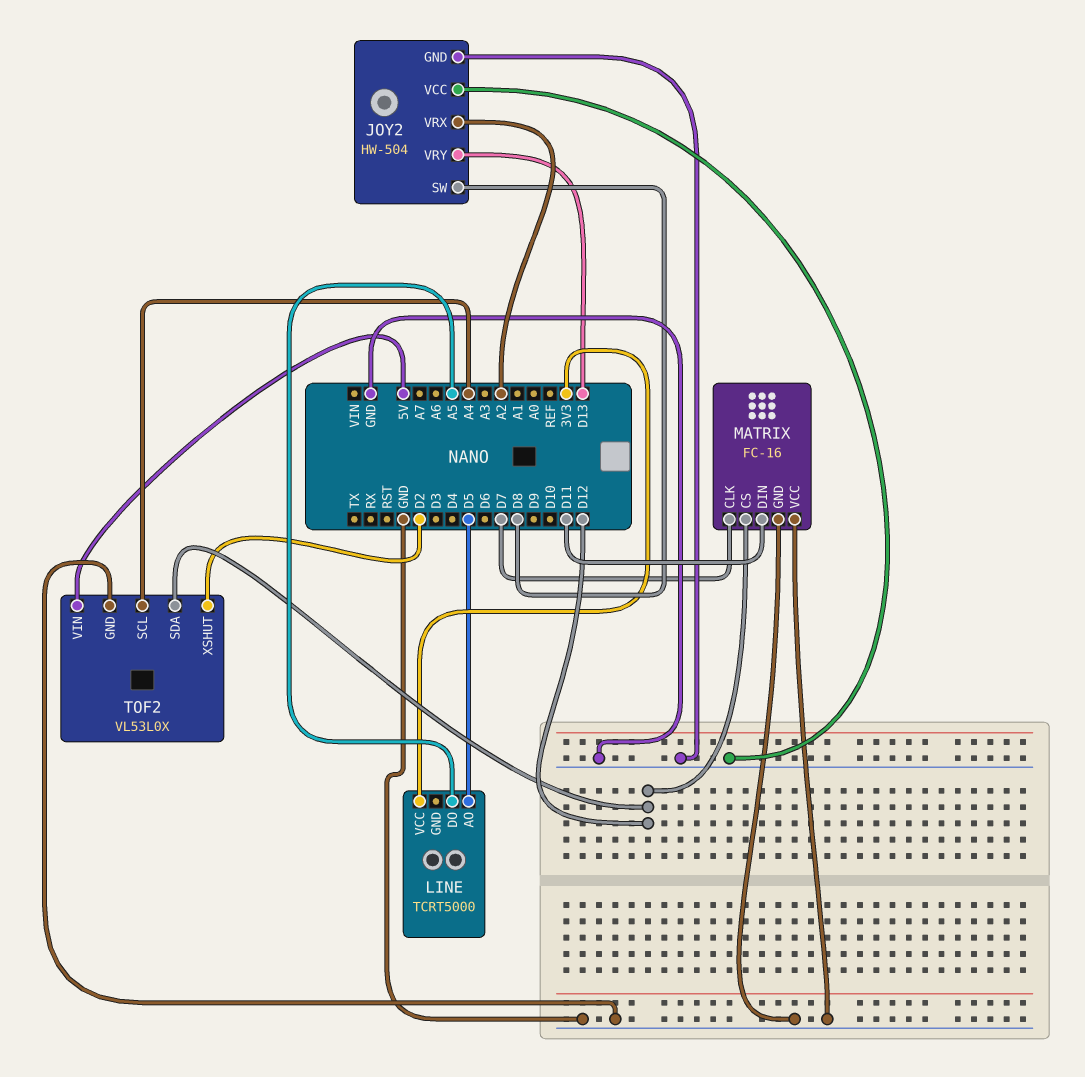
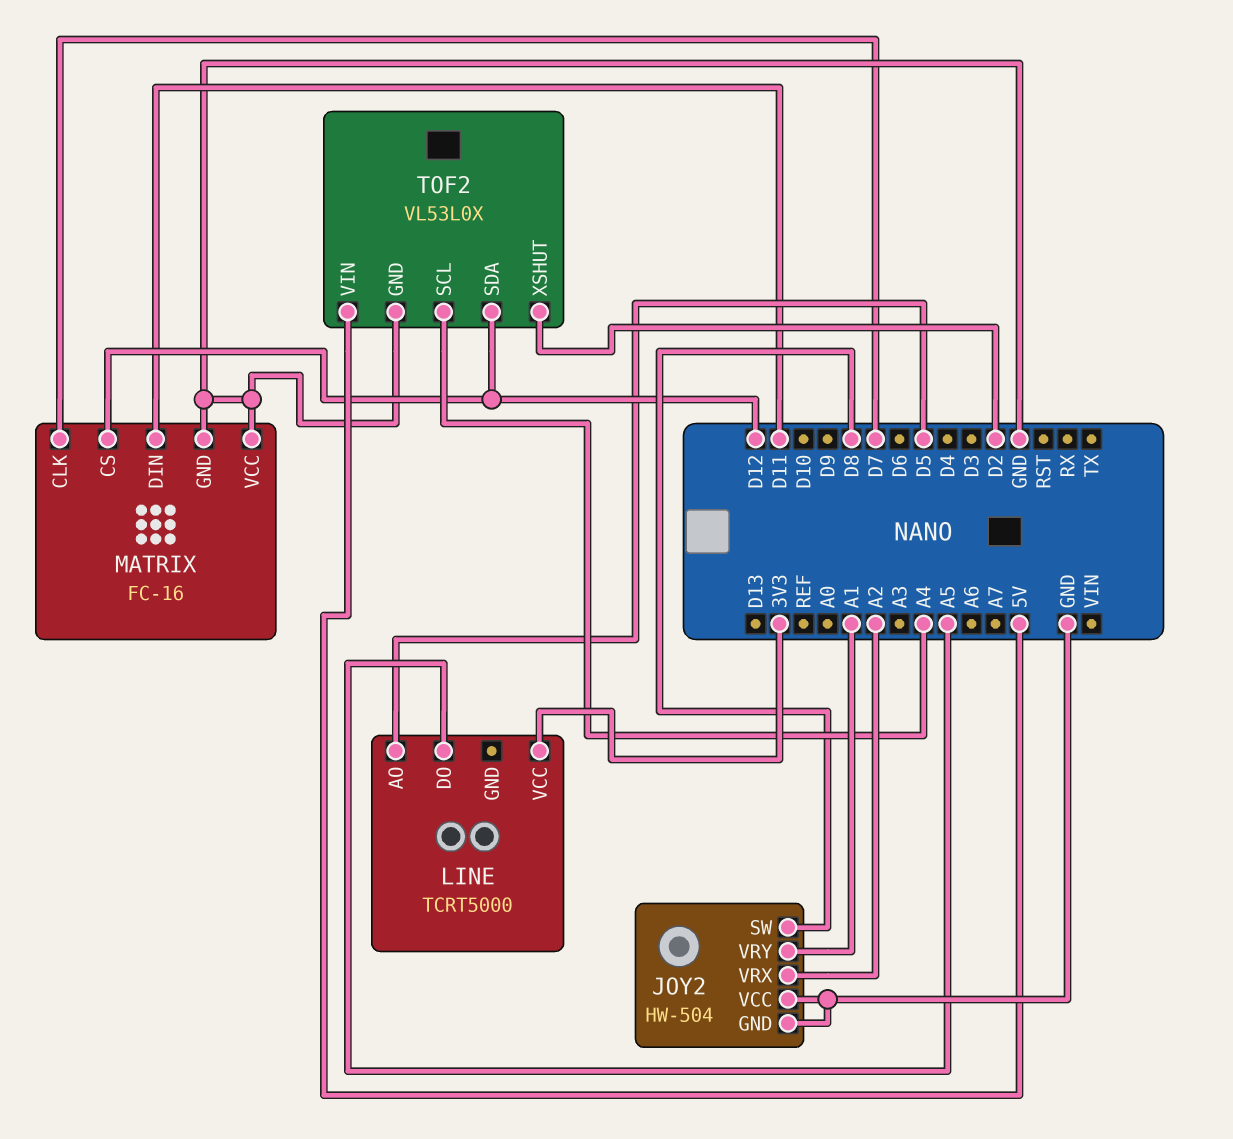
JOY2 pin VRY: D13 -> A1

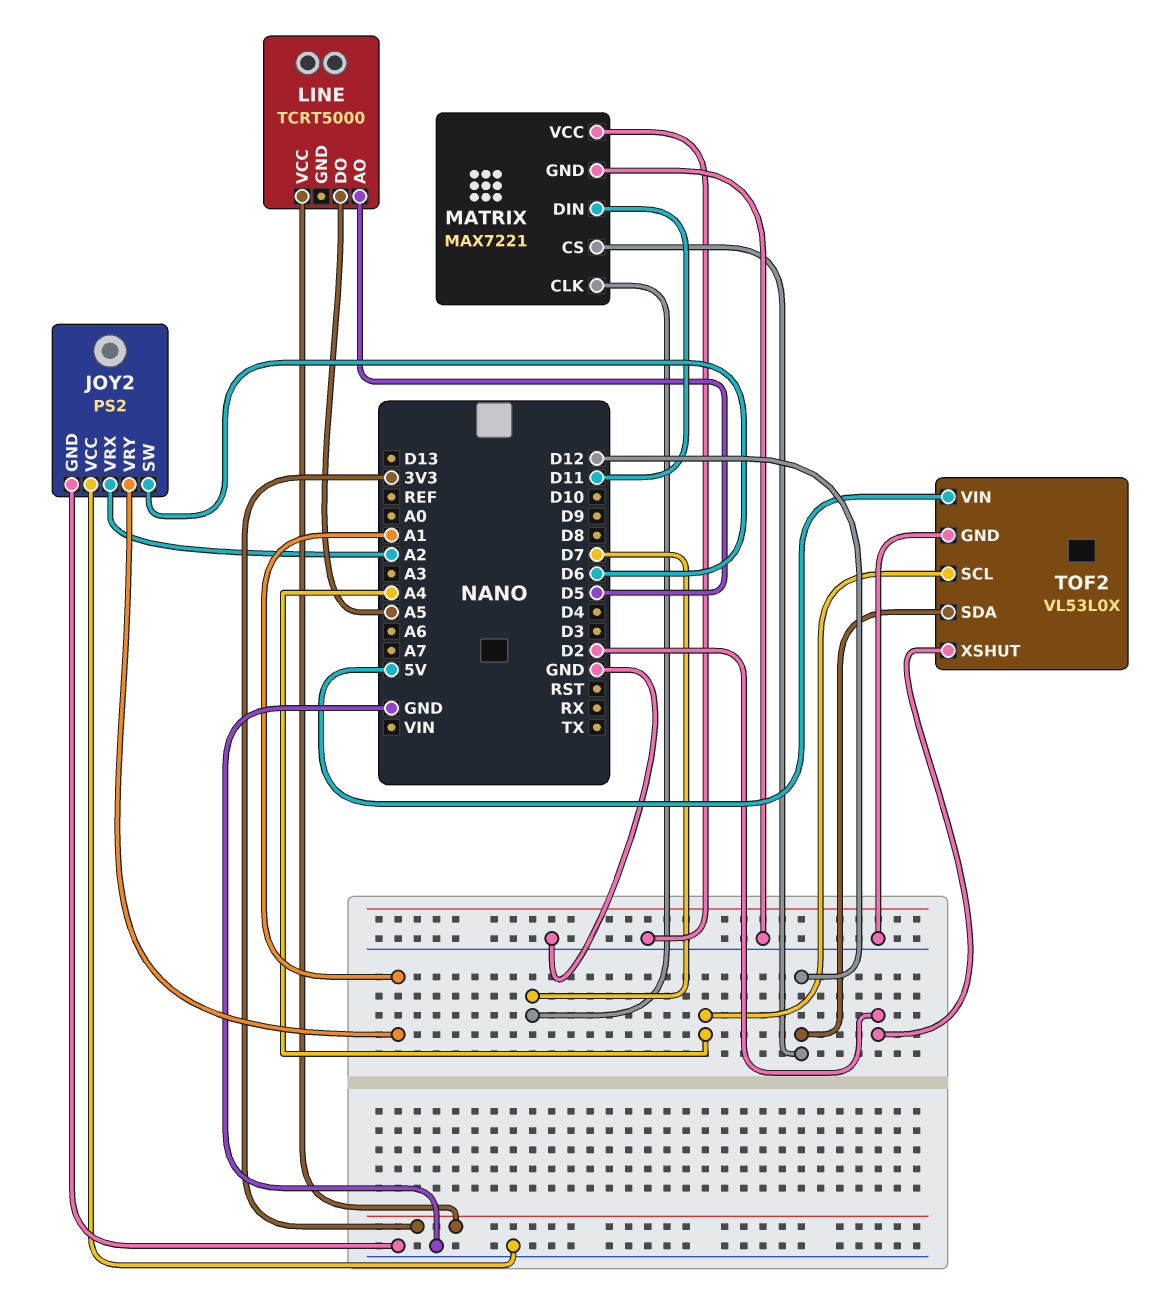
JOY2: HW-504 -> PS2
JOY2 pin SW: D8 -> D6
MATRIX: FC-16 -> MAX7221

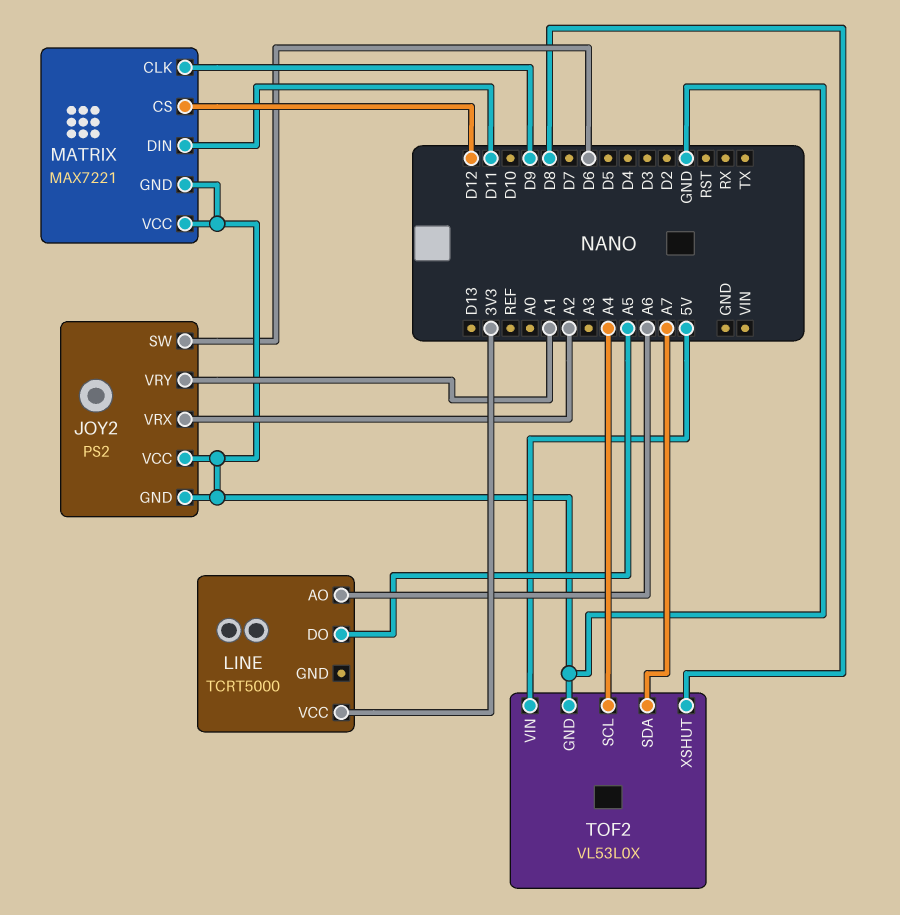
LINE pin AO: D5 -> A6
MATRIX pin CLK: D7 -> D9
TOF2 pin SDA: D12 -> A7
TOF2 pin XSHUT: D2 -> D8

